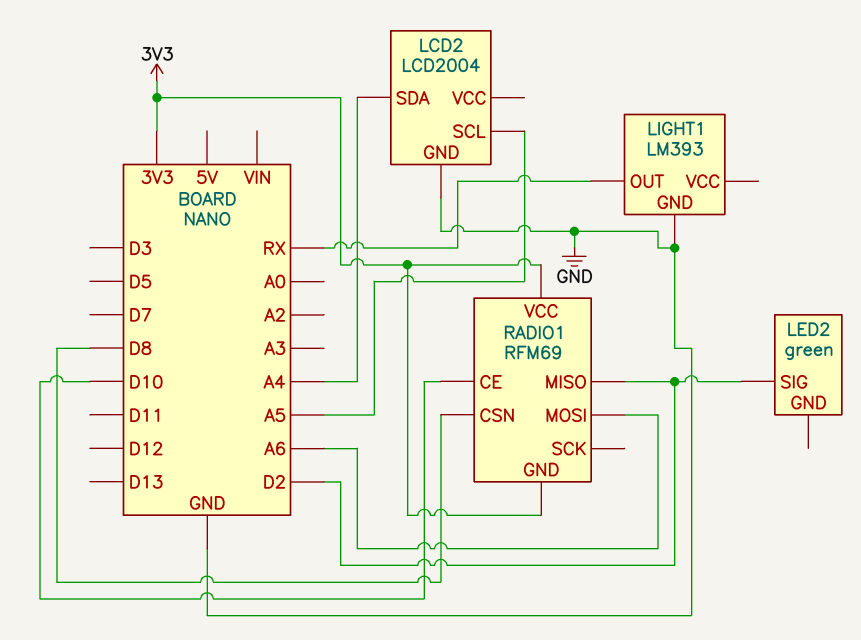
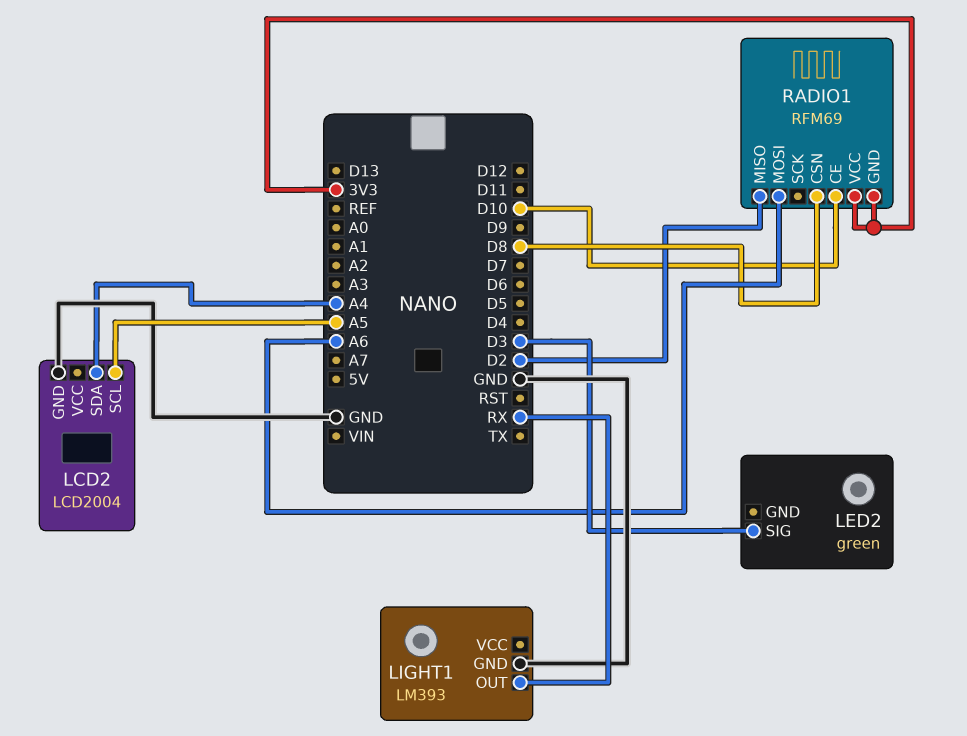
LED2 pin SIG: D2 -> D3

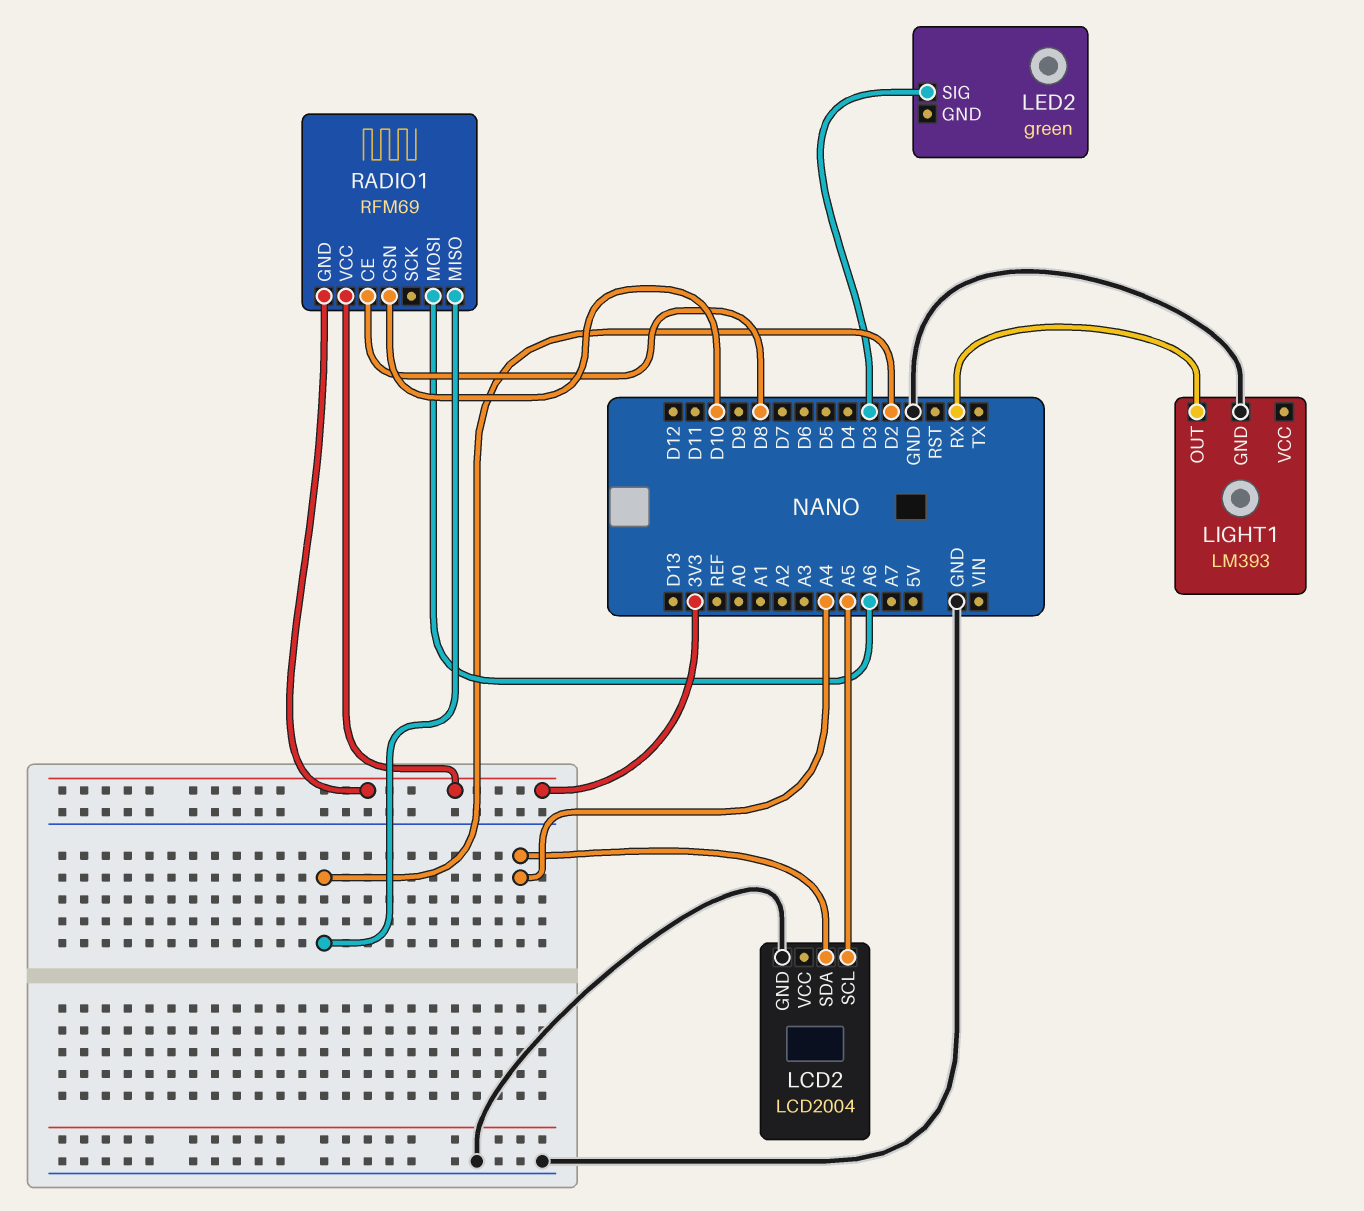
RADIO1 pin CE: D10 -> D8
RADIO1 pin CSN: D8 -> D10

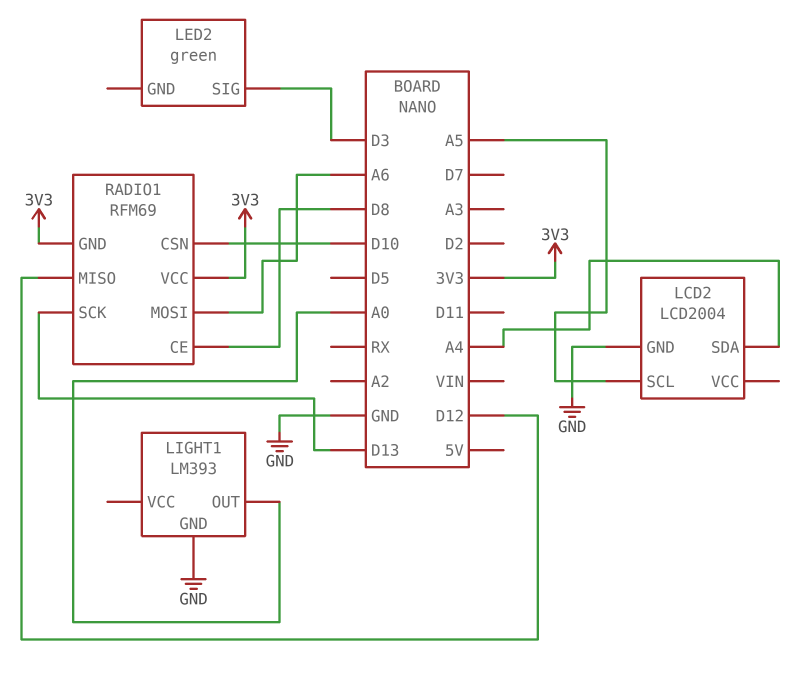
LIGHT1 pin OUT: RX -> A0
RADIO1 pin MISO: D2 -> D12
RADIO1 pin SCK: none -> D13

